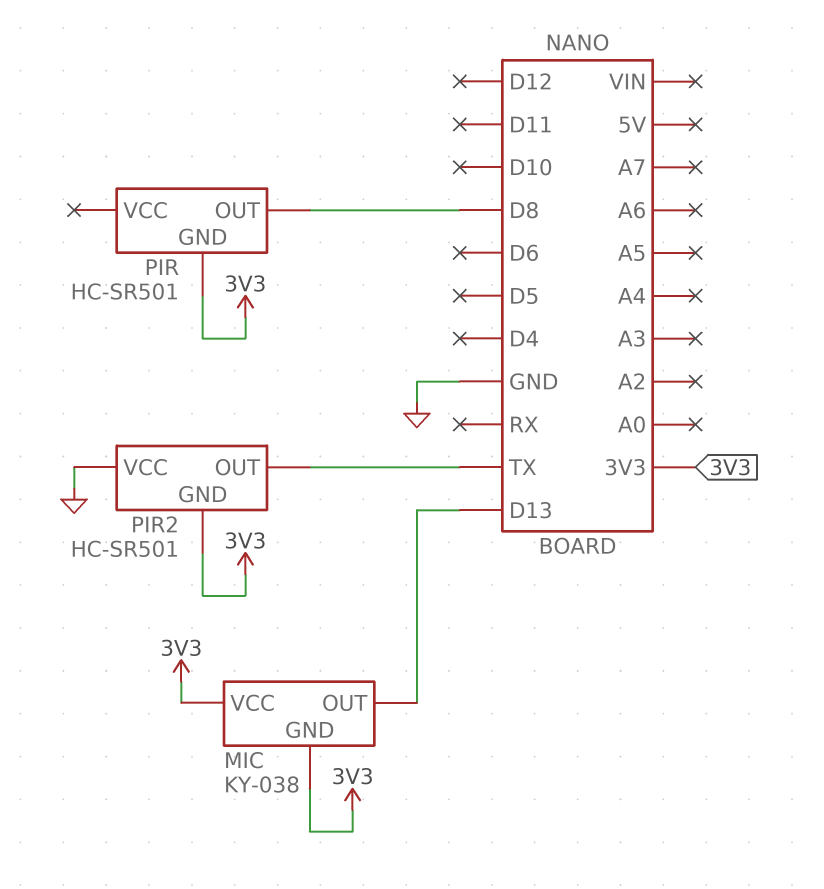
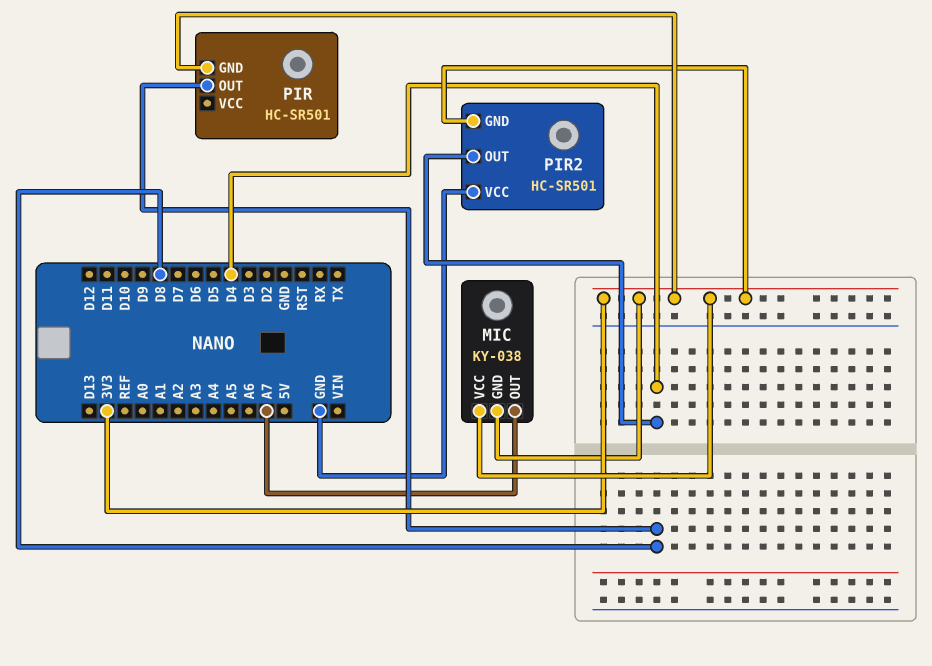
MIC pin OUT: D13 -> A7
PIR2 pin OUT: TX -> D4

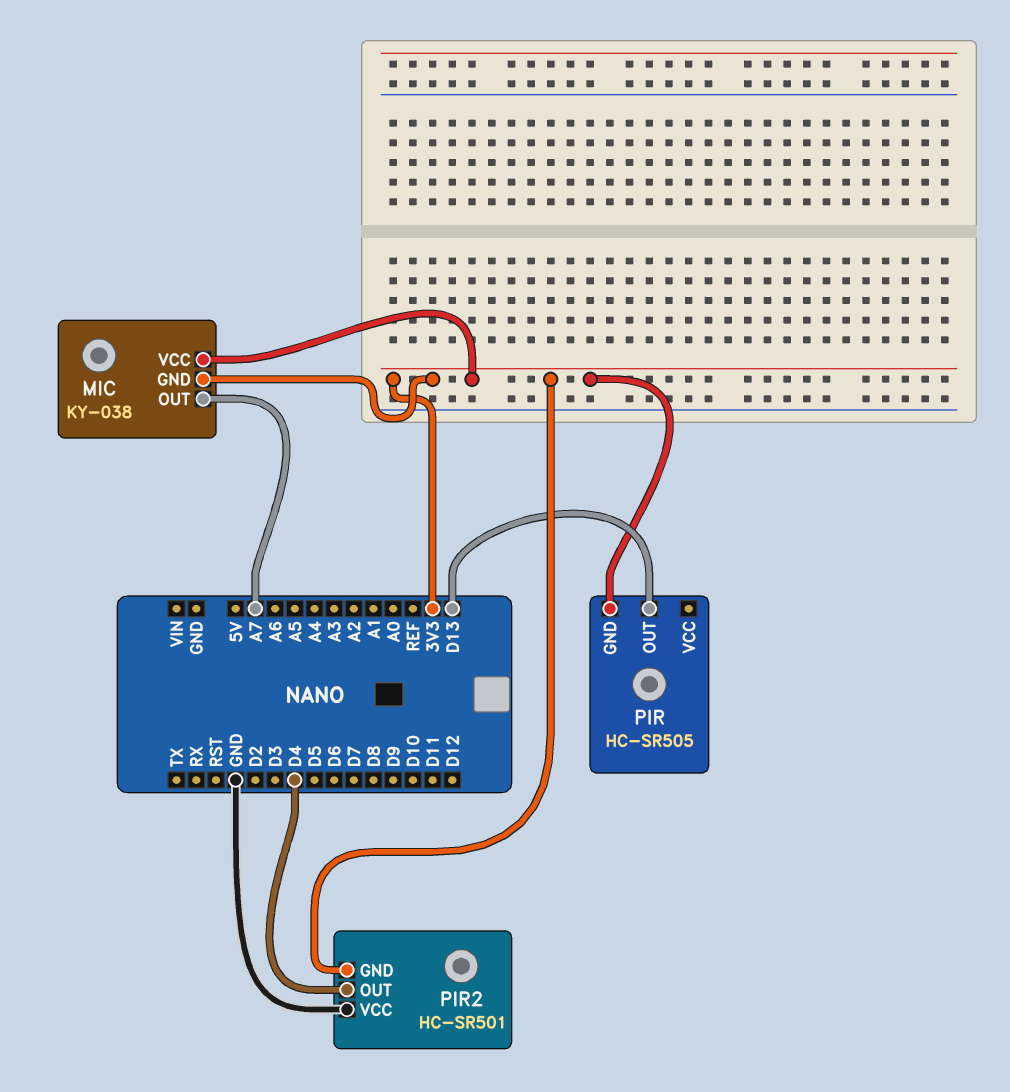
PIR: HC-SR501 -> HC-SR505
PIR pin OUT: D8 -> D13

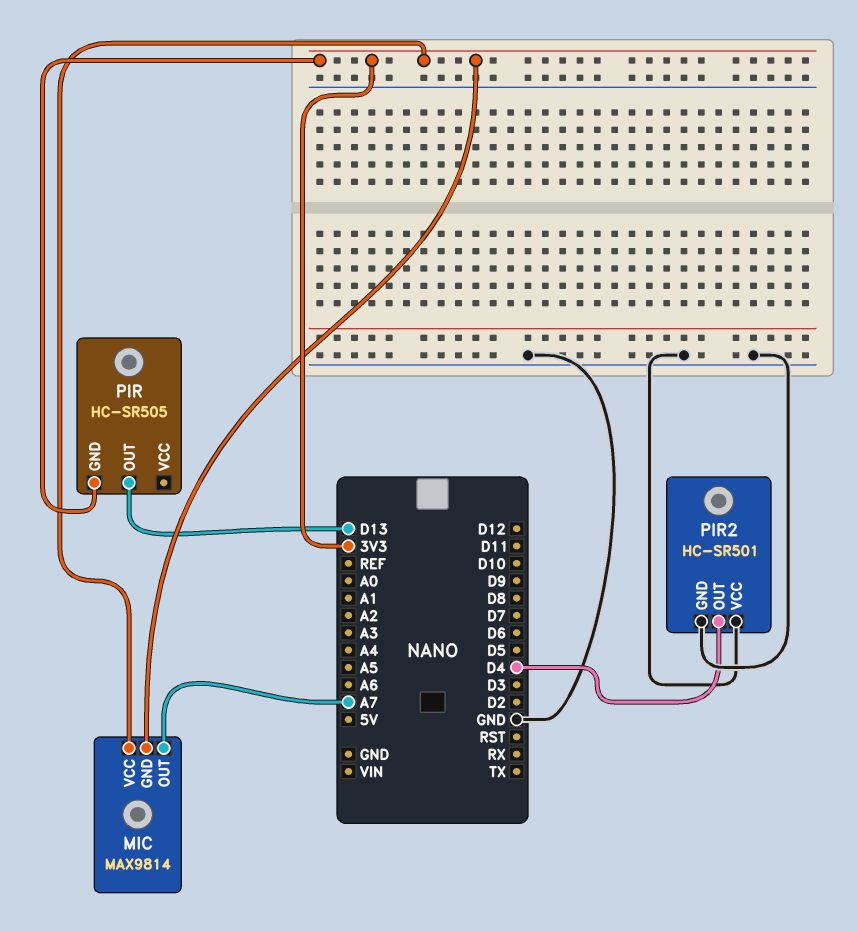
MIC: KY-038 -> MAX9814
PIR2 pin GND: 3V3 -> GND

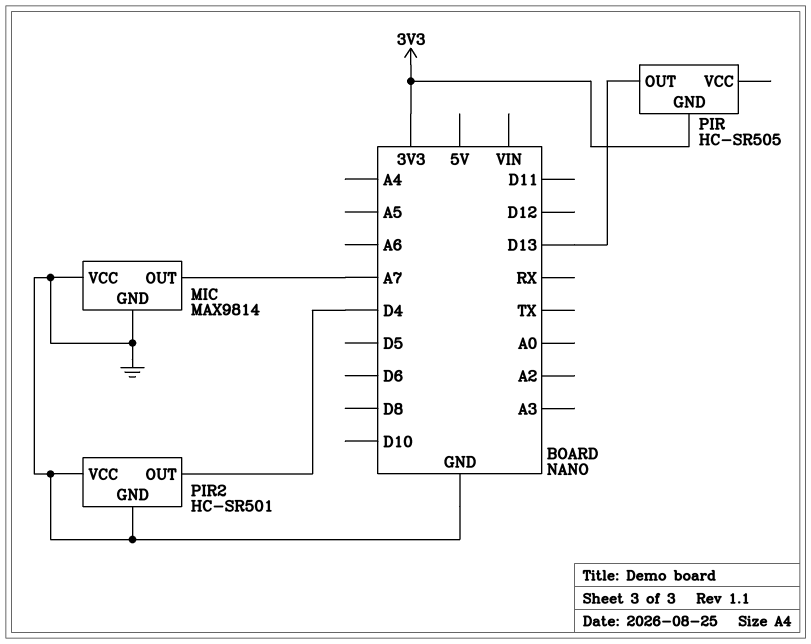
MIC pin GND: 3V3 -> GND
MIC pin VCC: 3V3 -> GND

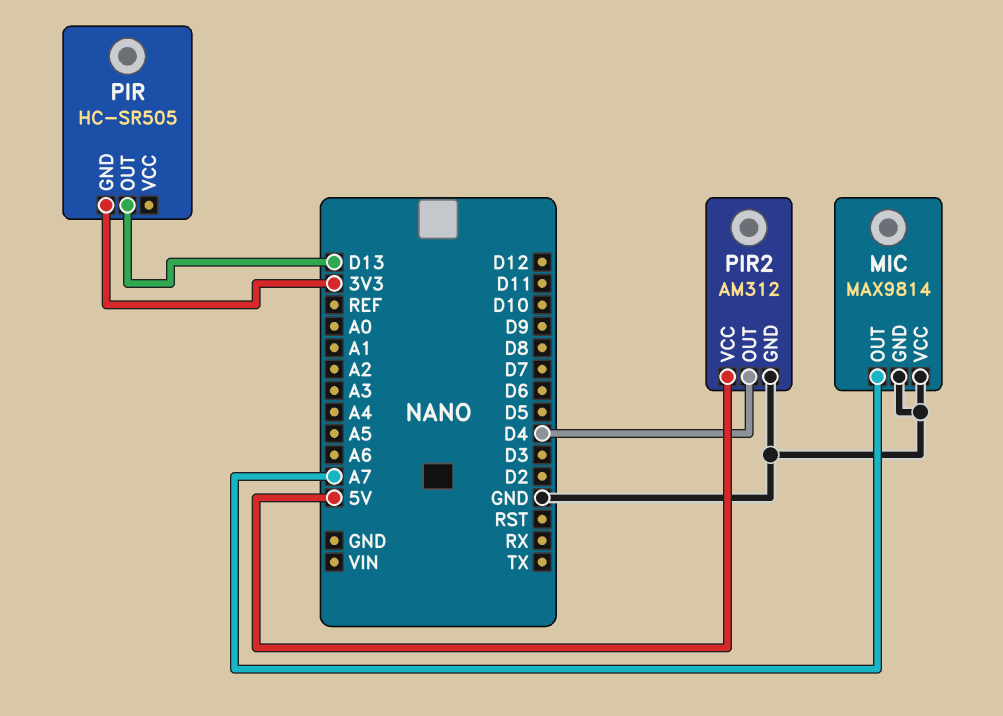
PIR2: HC-SR501 -> AM312
PIR2 pin VCC: GND -> 5V

